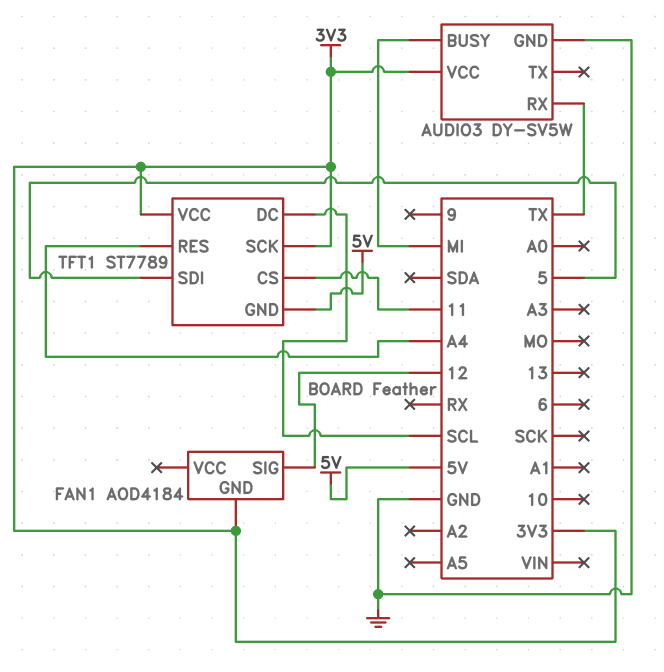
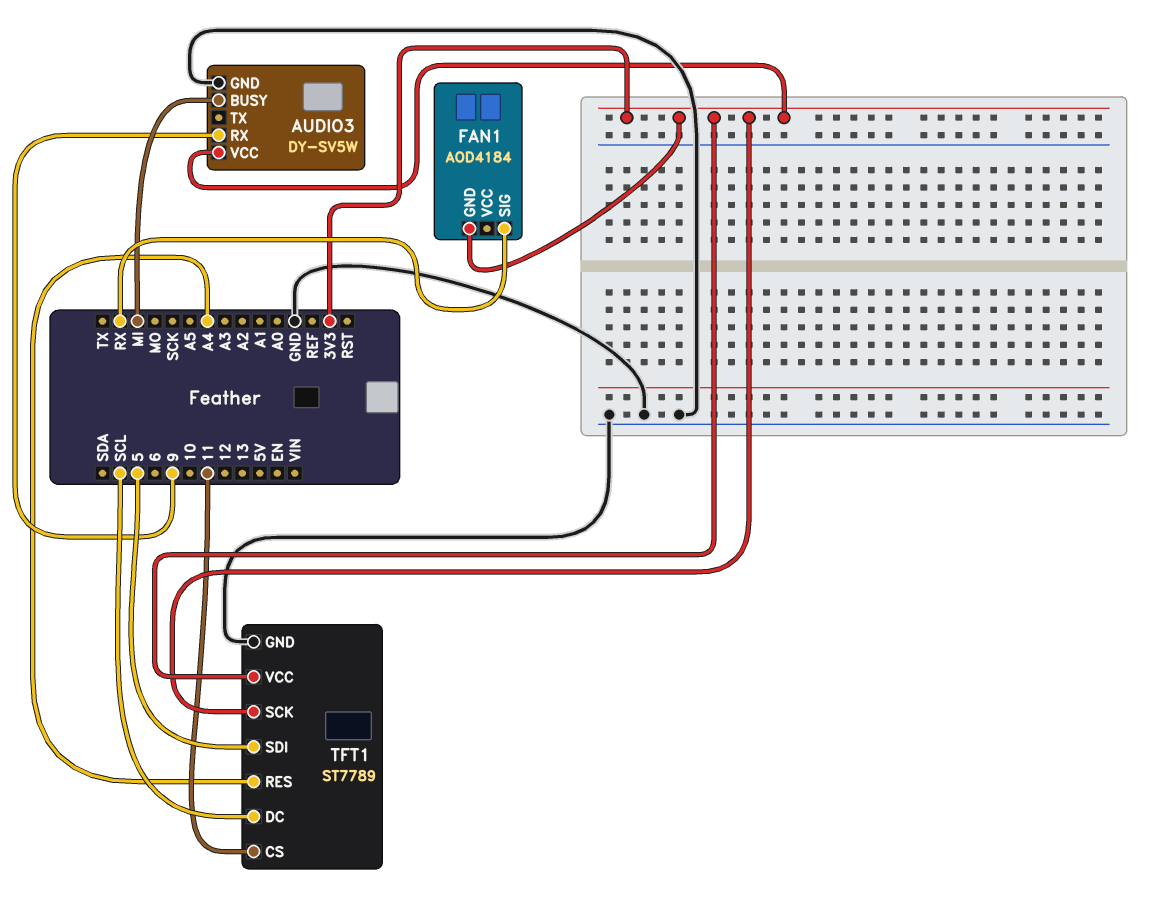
AUDIO3 pin RX: TX -> 9
FAN1 pin SIG: 12 -> RX
TFT1 pin GND: 5V -> GND

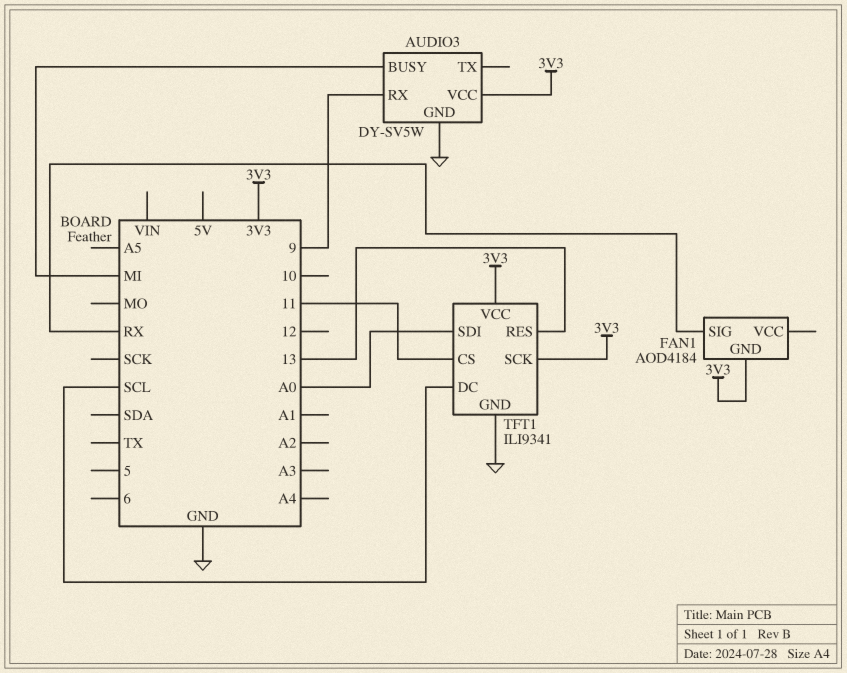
TFT1: ST7789 -> ILI9341
TFT1 pin RES: A4 -> 13
TFT1 pin SDI: 5 -> A0

